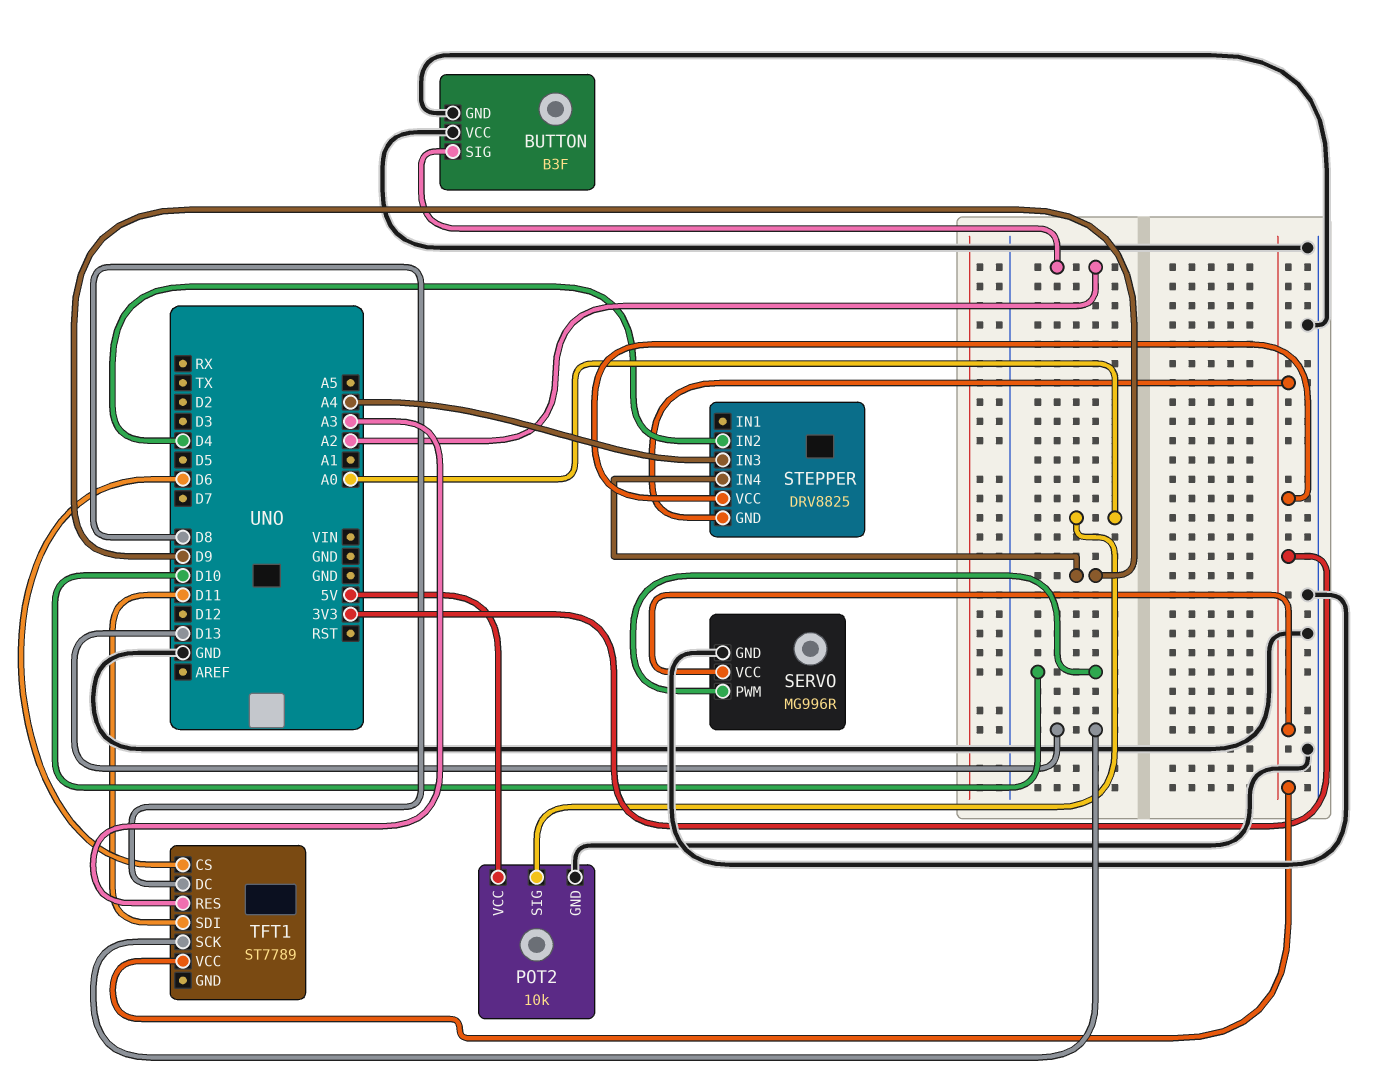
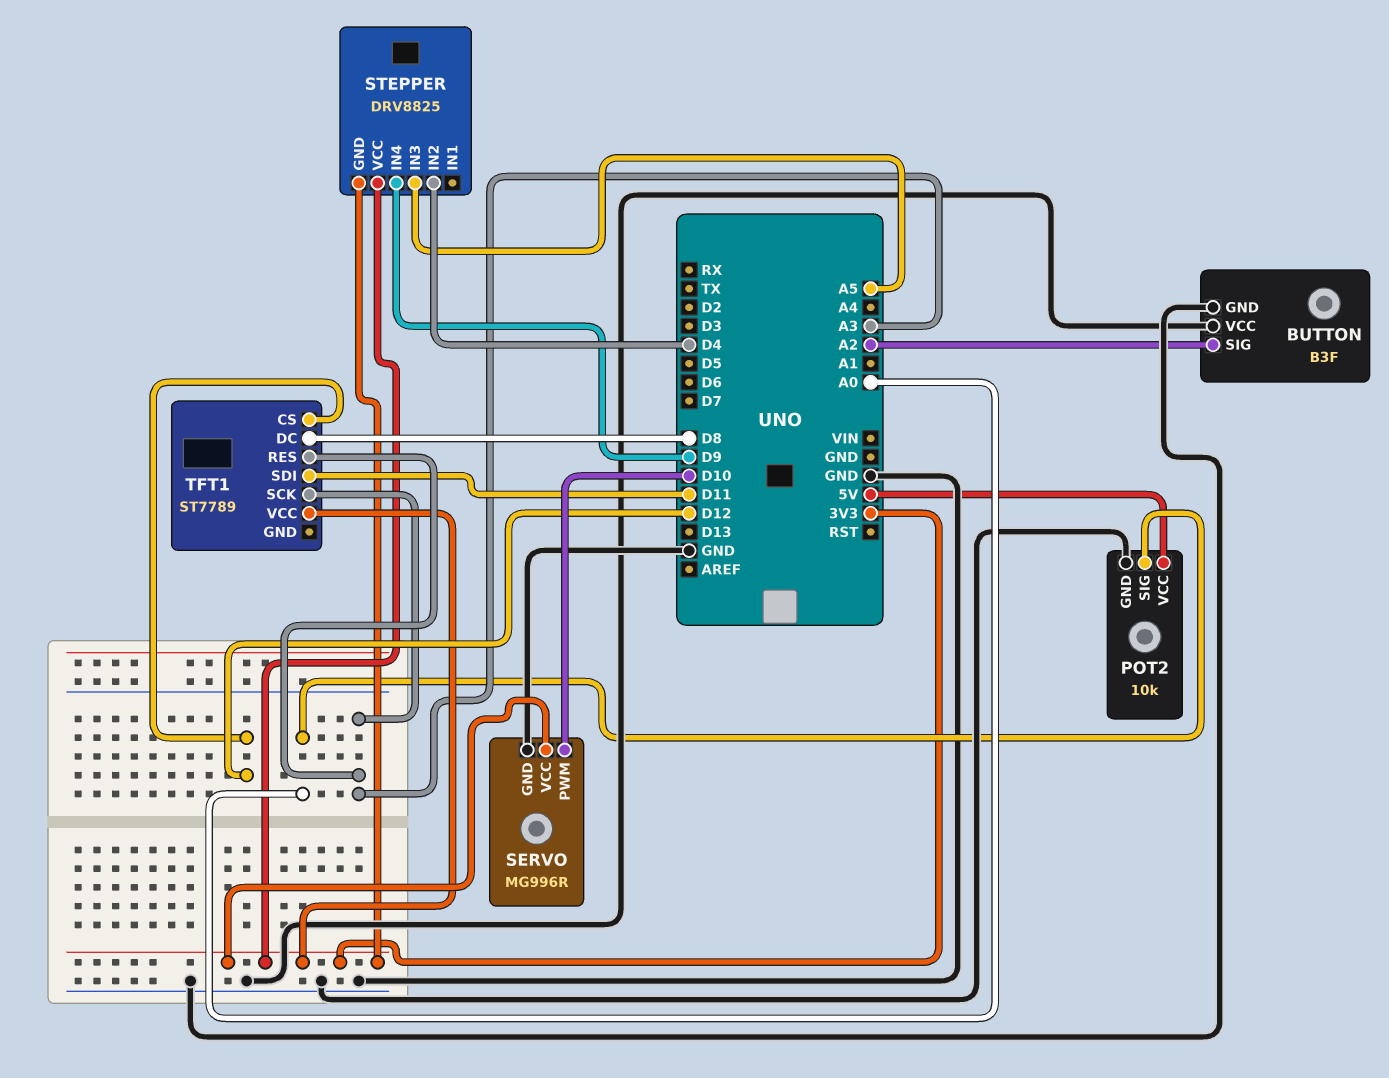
STEPPER pin IN3: A4 -> A5
TFT1 pin CS: D6 -> D12
TFT1 pin SCK: D13 -> A3

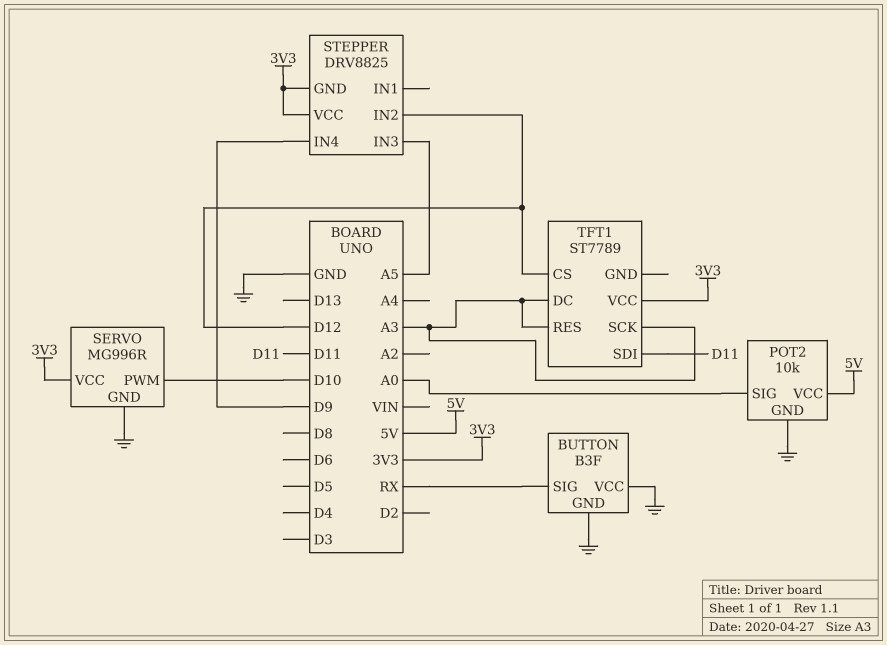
BUTTON pin SIG: A2 -> RX
STEPPER pin IN2: D4 -> D12
TFT1 pin DC: D8 -> A3

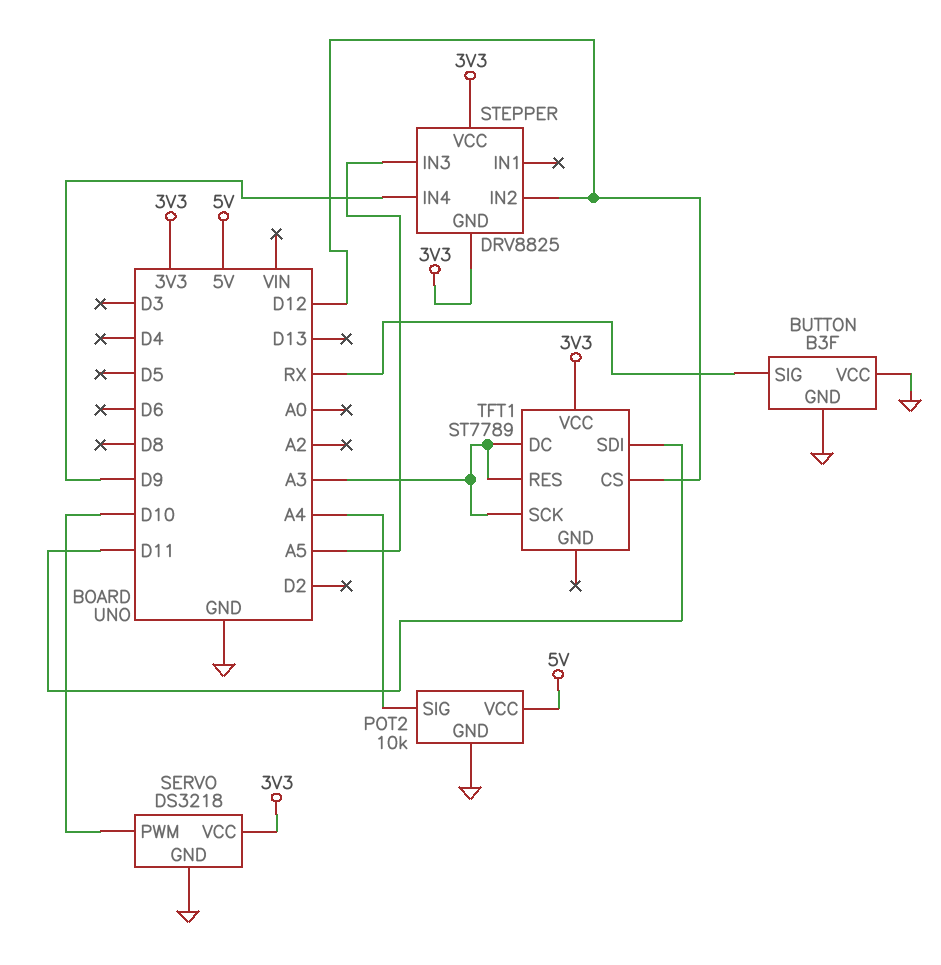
POT2 pin SIG: A0 -> A4
SERVO: MG996R -> DS3218

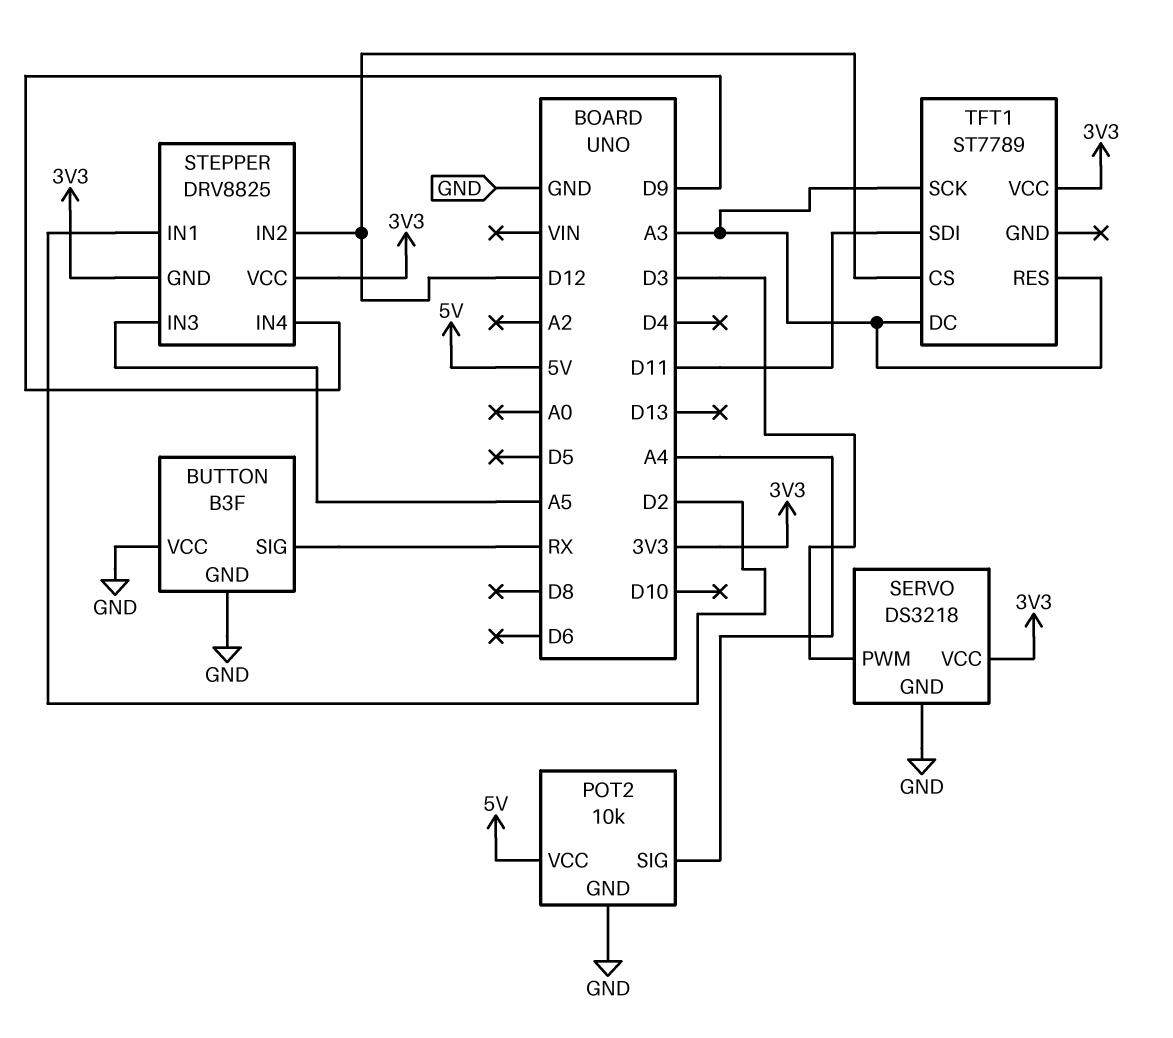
SERVO pin PWM: D10 -> D3
STEPPER pin IN1: none -> D2

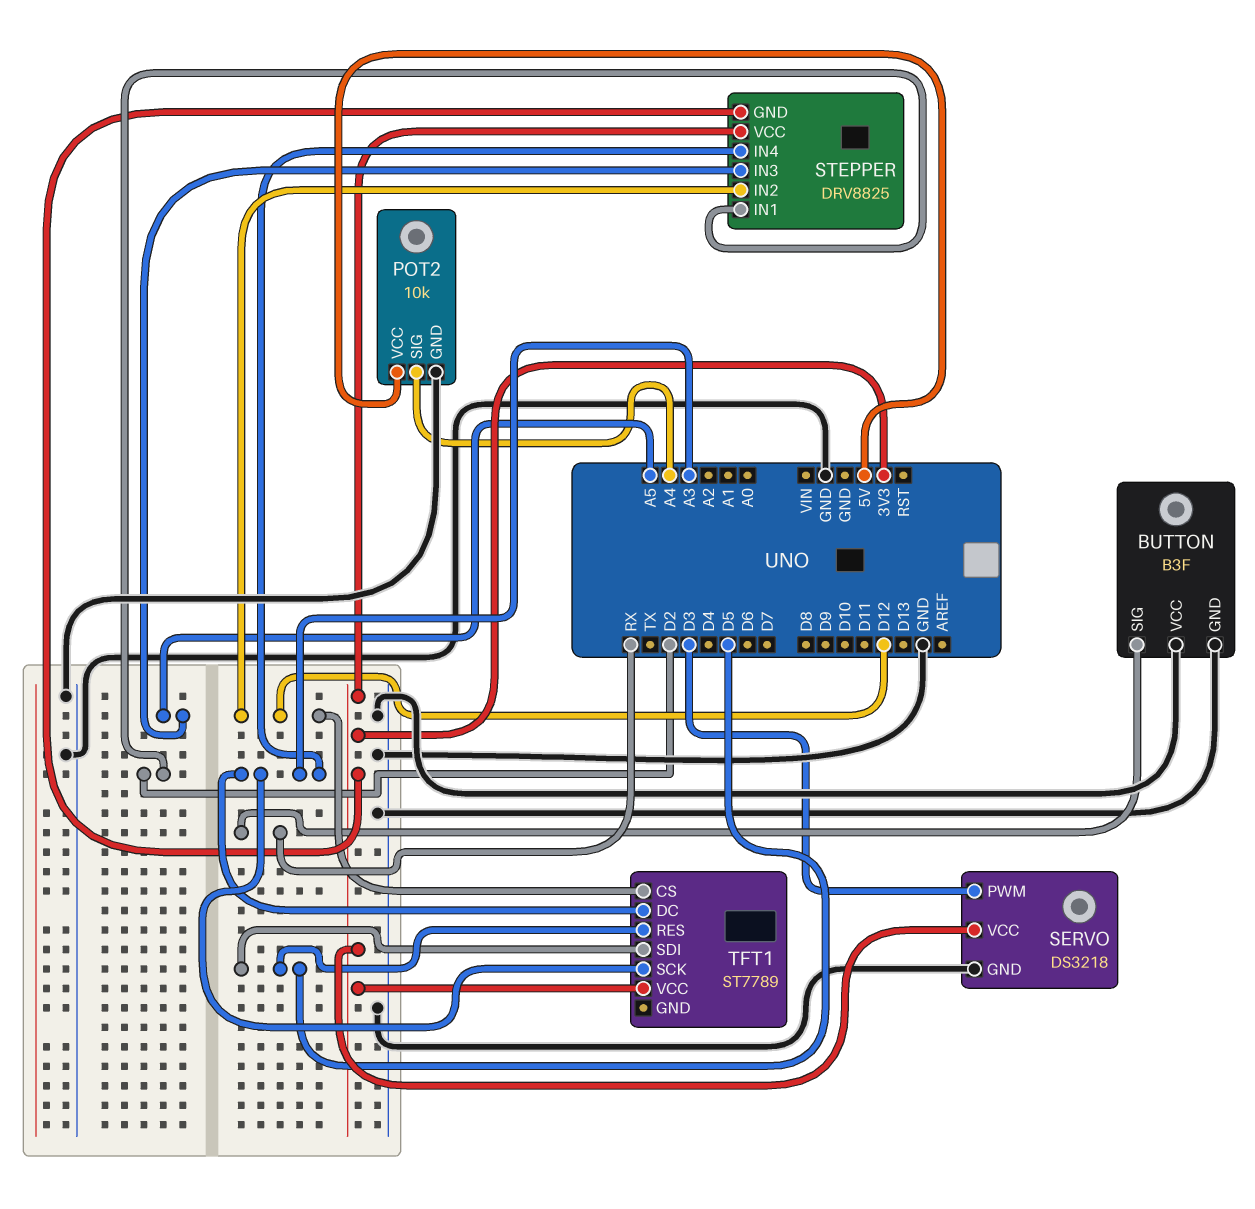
STEPPER pin IN4: D9 -> A3
TFT1 pin RES: A3 -> D5
TFT1 pin SDI: D11 -> D5

